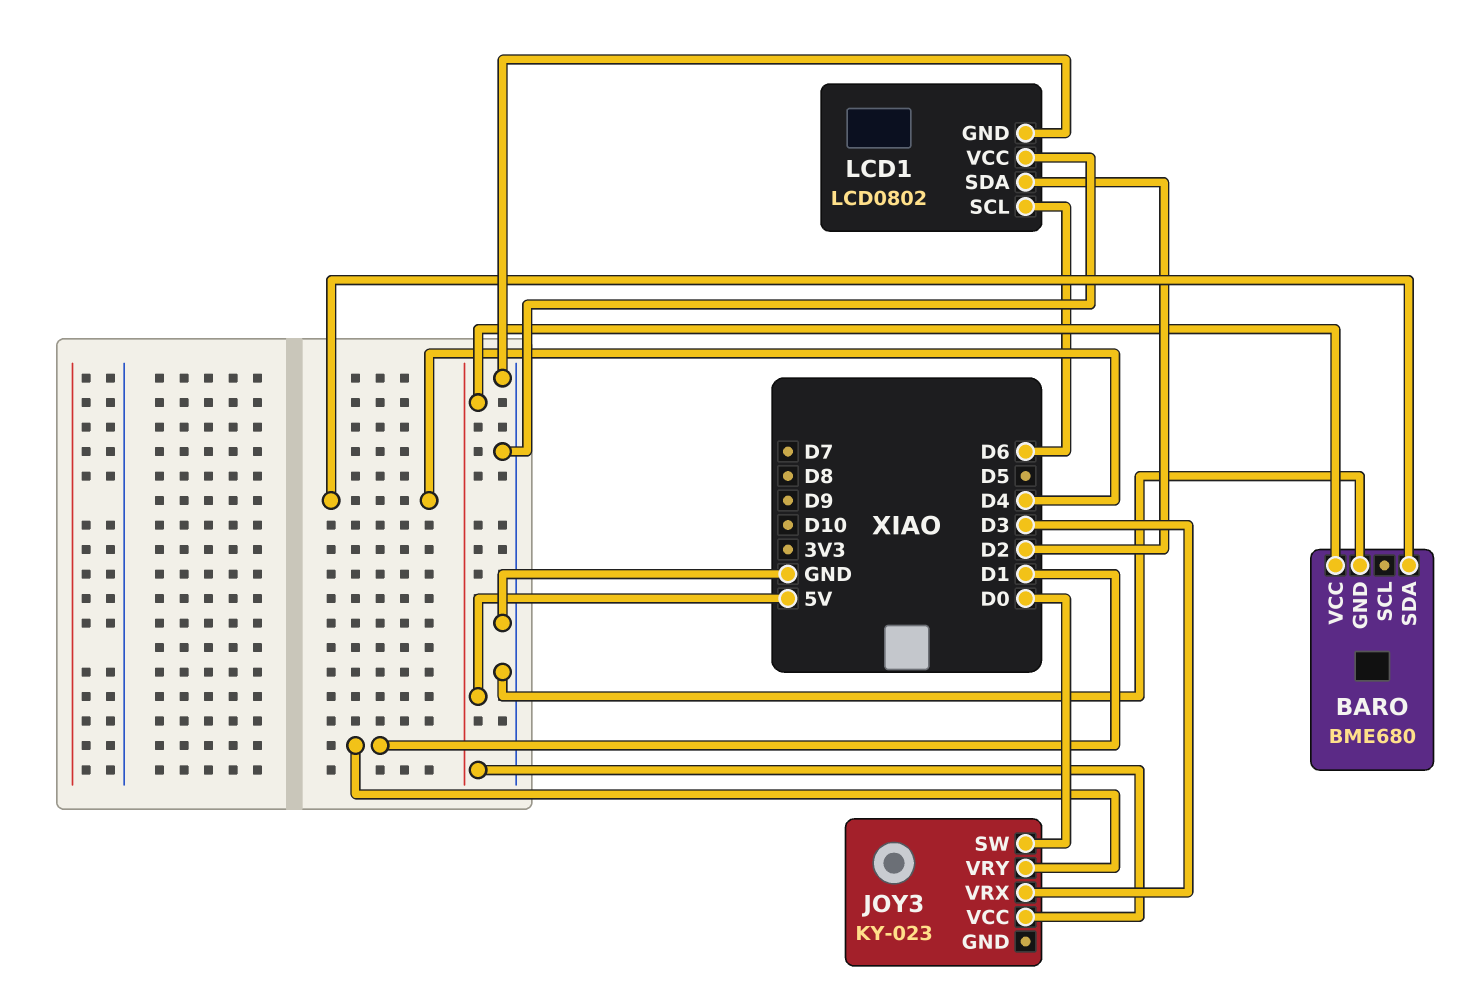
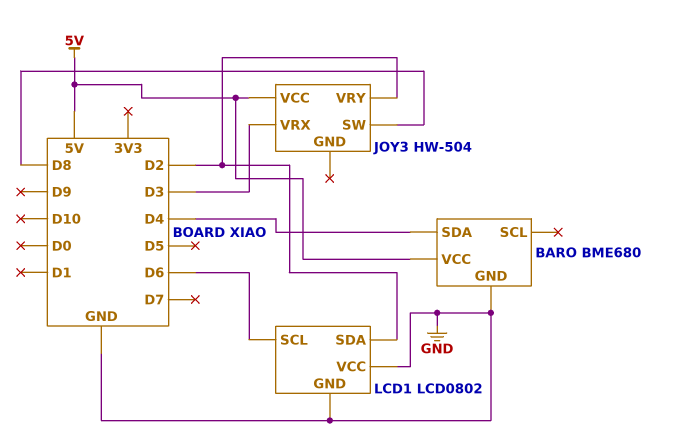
JOY3: KY-023 -> HW-504
JOY3 pin SW: D0 -> D8
JOY3 pin VRY: D1 -> D2

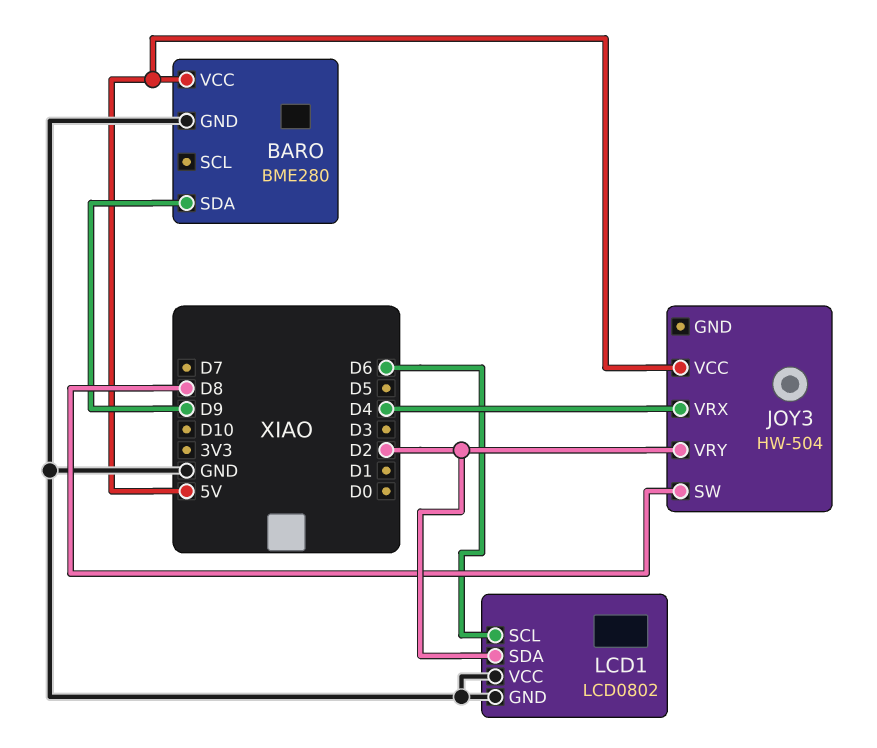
BARO: BME680 -> BME280
BARO pin SDA: D4 -> D9
JOY3 pin VRX: D3 -> D4

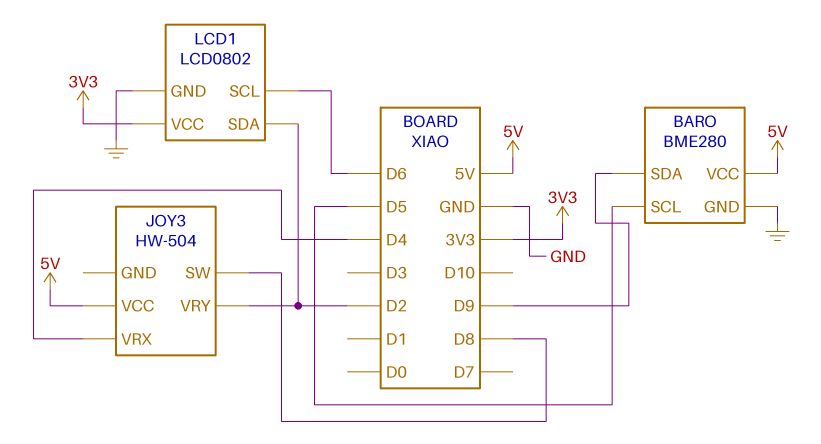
BARO pin SCL: none -> D5
LCD1 pin VCC: GND -> 3V3

